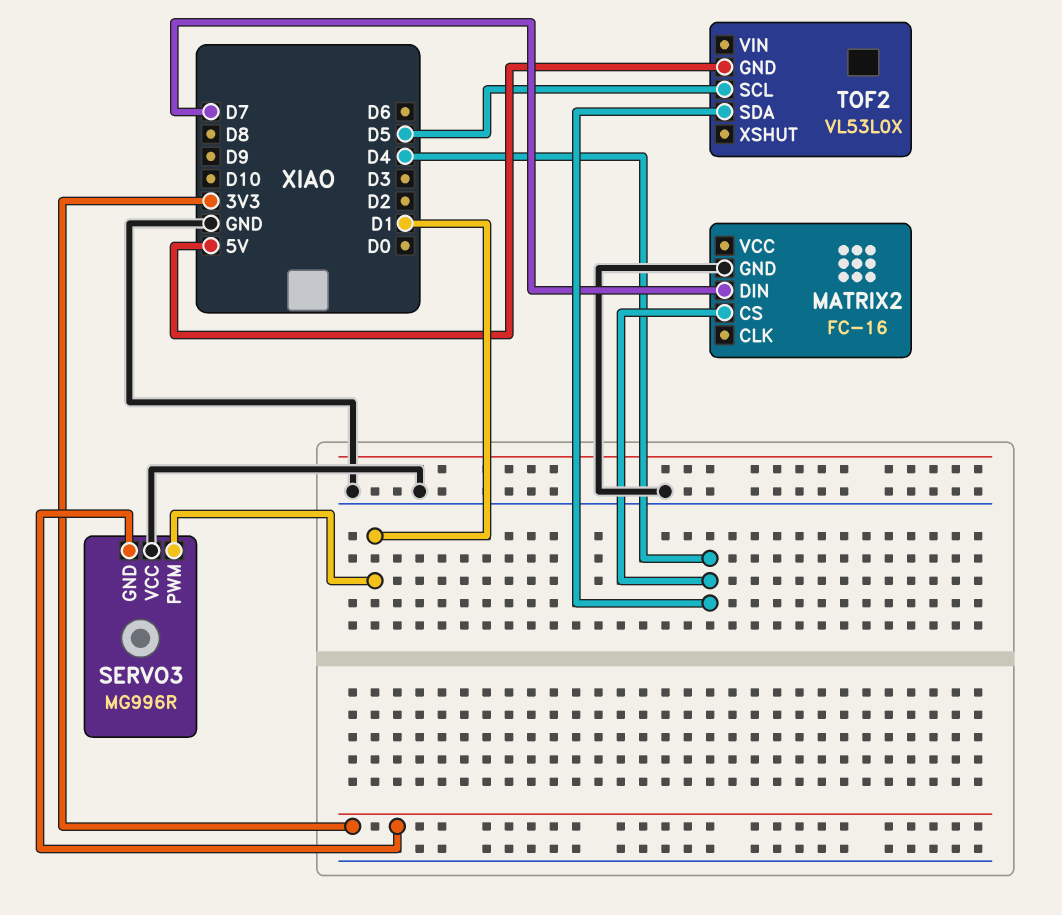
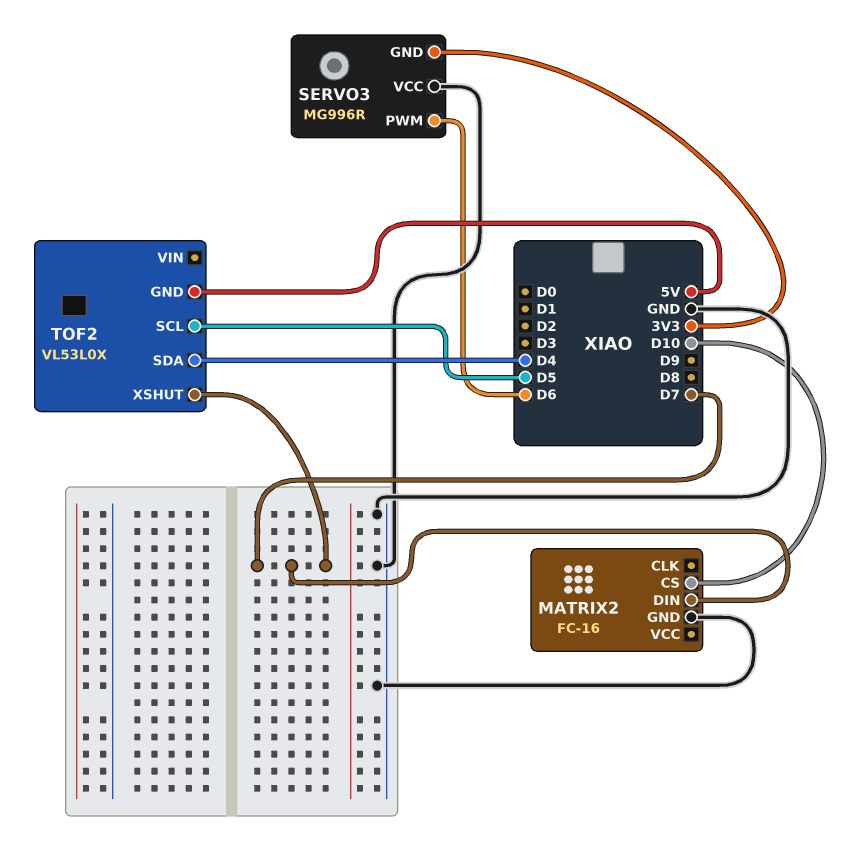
MATRIX2 pin CS: D4 -> D10
SERVO3 pin PWM: D1 -> D6
TOF2 pin XSHUT: none -> D7

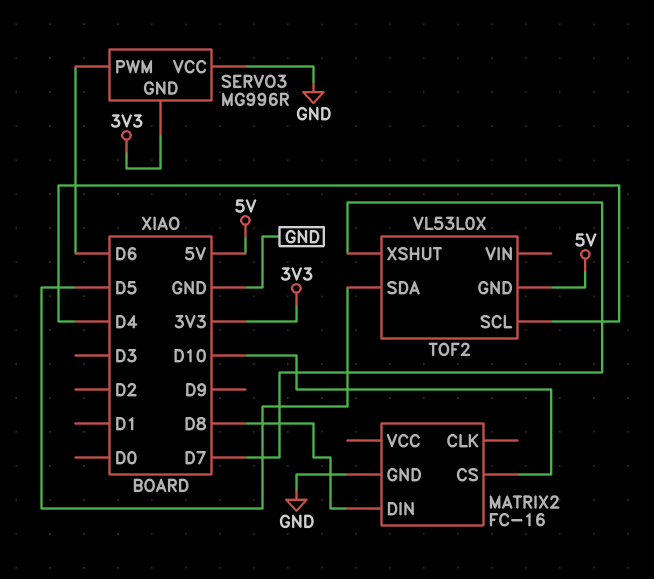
MATRIX2 pin DIN: D7 -> D8
TOF2 pin SCL: D5 -> D4
TOF2 pin SDA: D4 -> D5

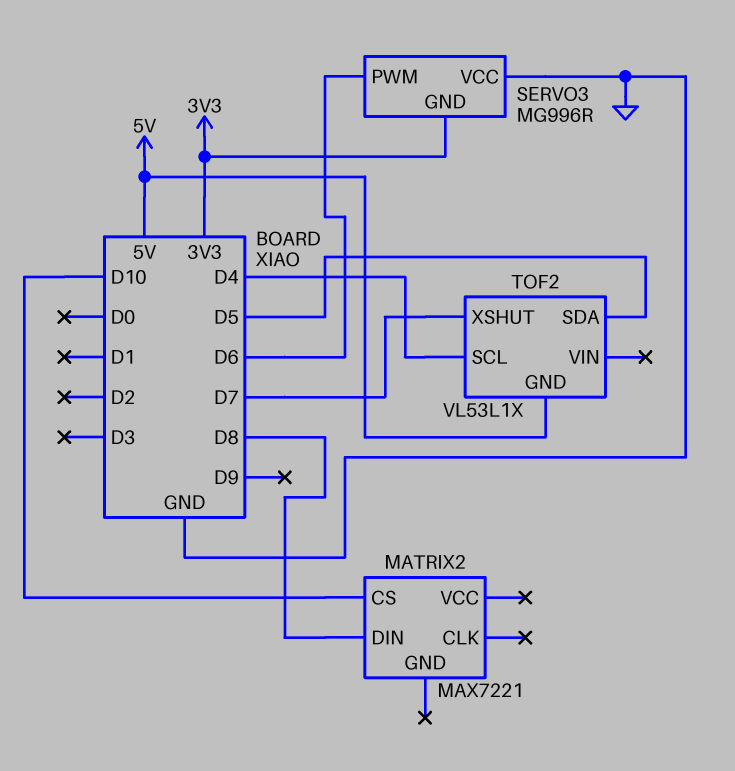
MATRIX2: FC-16 -> MAX7221
MATRIX2 pin GND: GND -> none
TOF2: VL53L0X -> VL53L1X

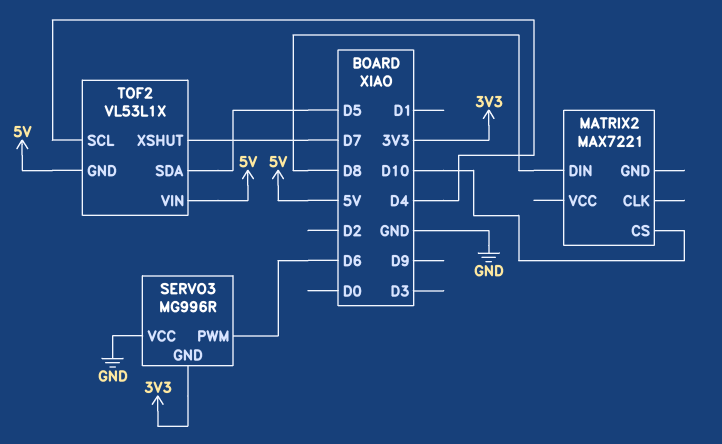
TOF2 pin VIN: none -> 5V

